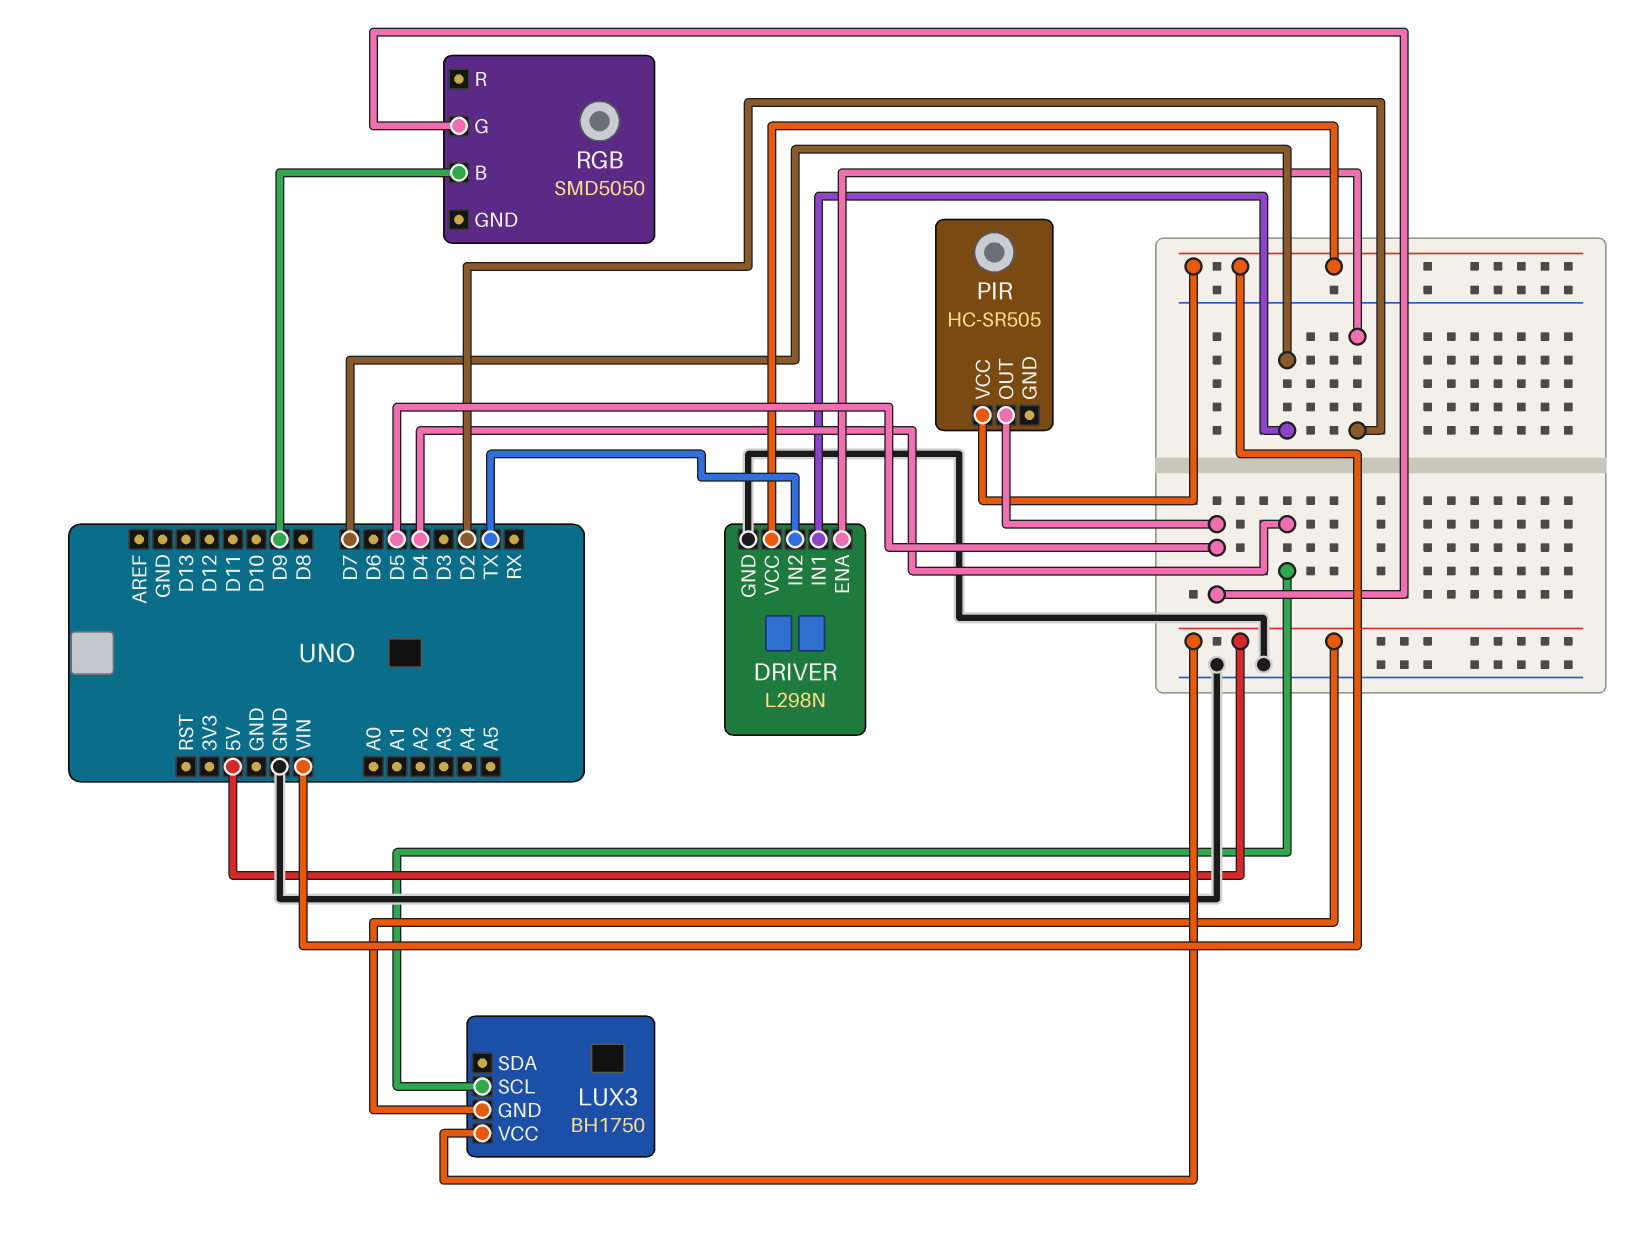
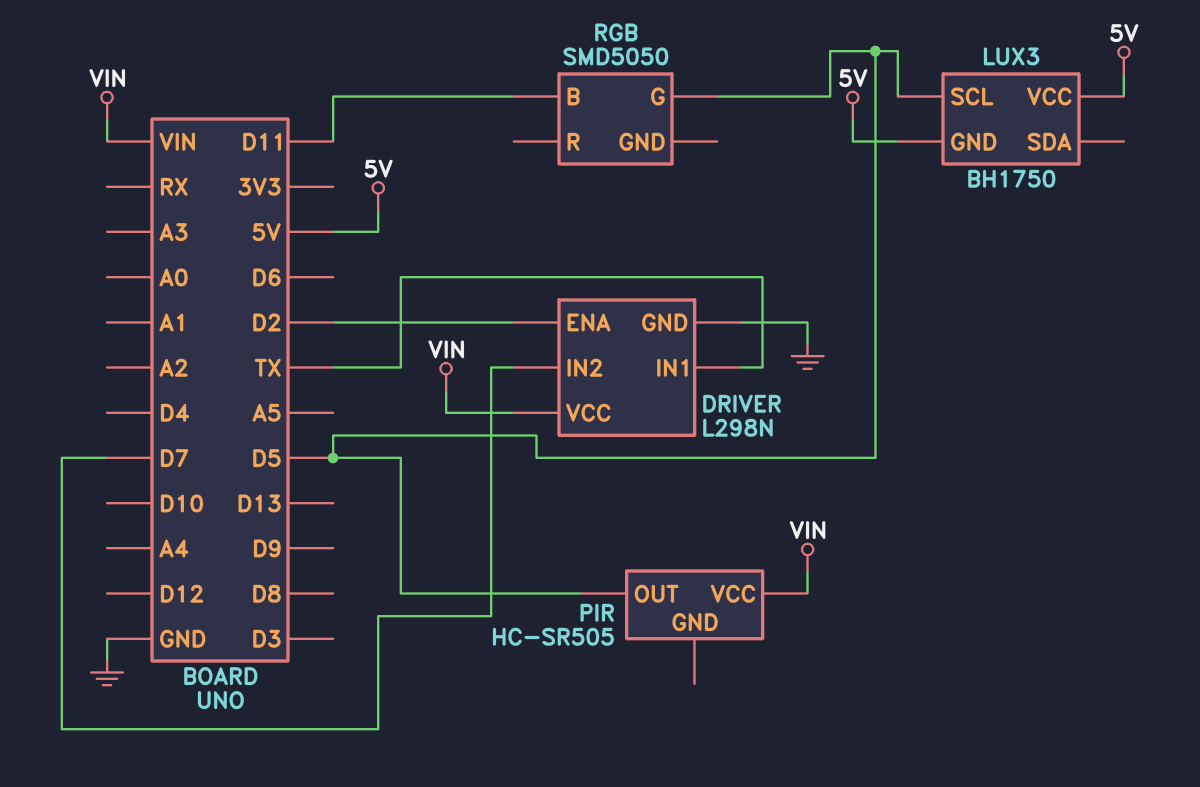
DRIVER pin IN1: D7 -> TX
DRIVER pin IN2: TX -> D7
LUX3 pin SCL: D4 -> D5
RGB pin B: D9 -> D11

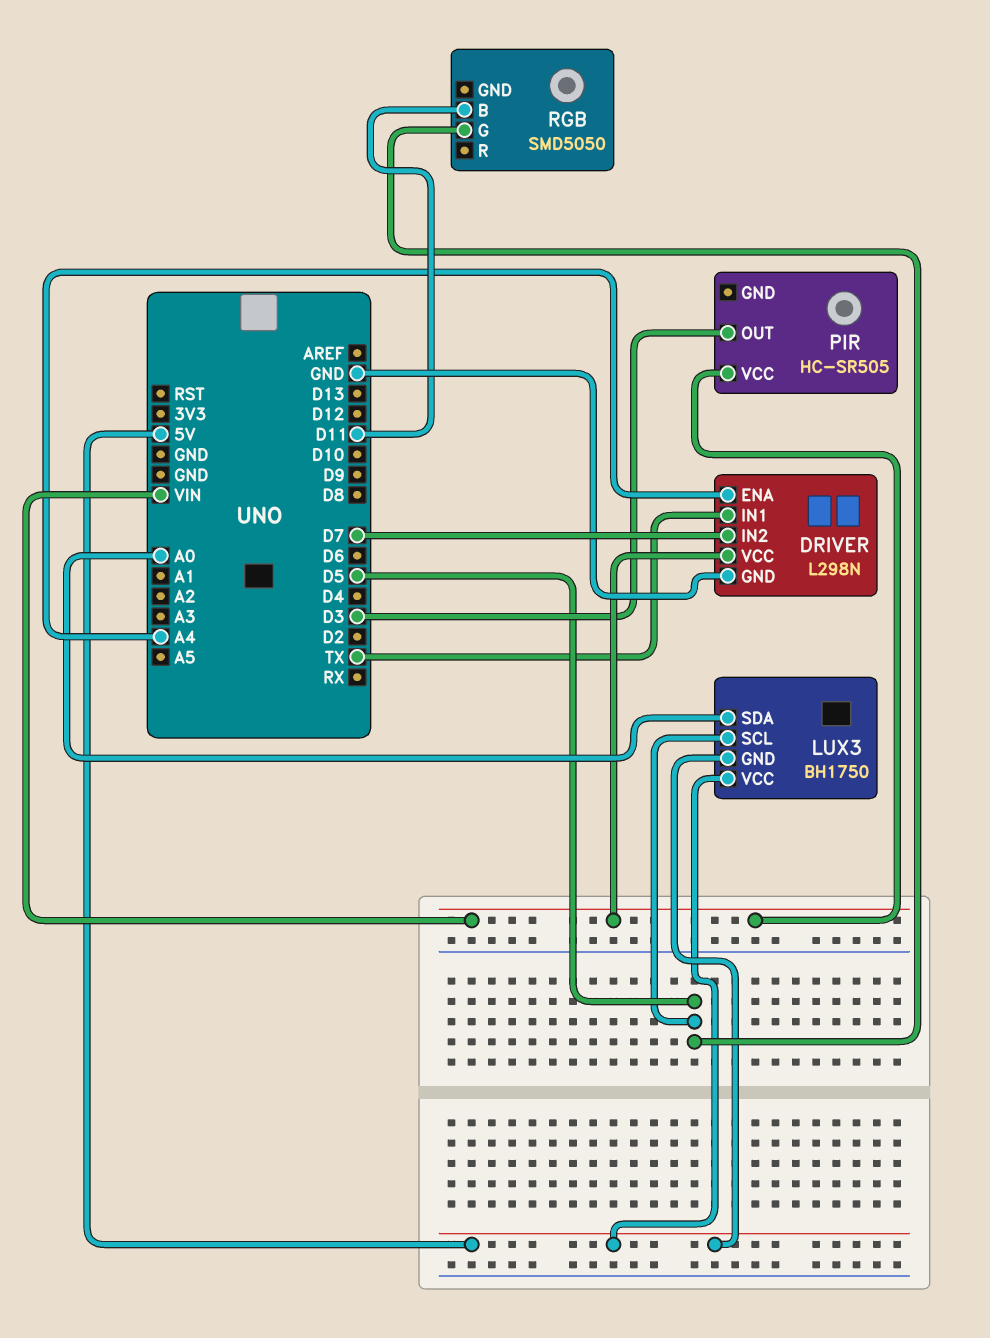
DRIVER pin ENA: D2 -> A4
LUX3 pin SDA: none -> A0
PIR pin OUT: D5 -> D3

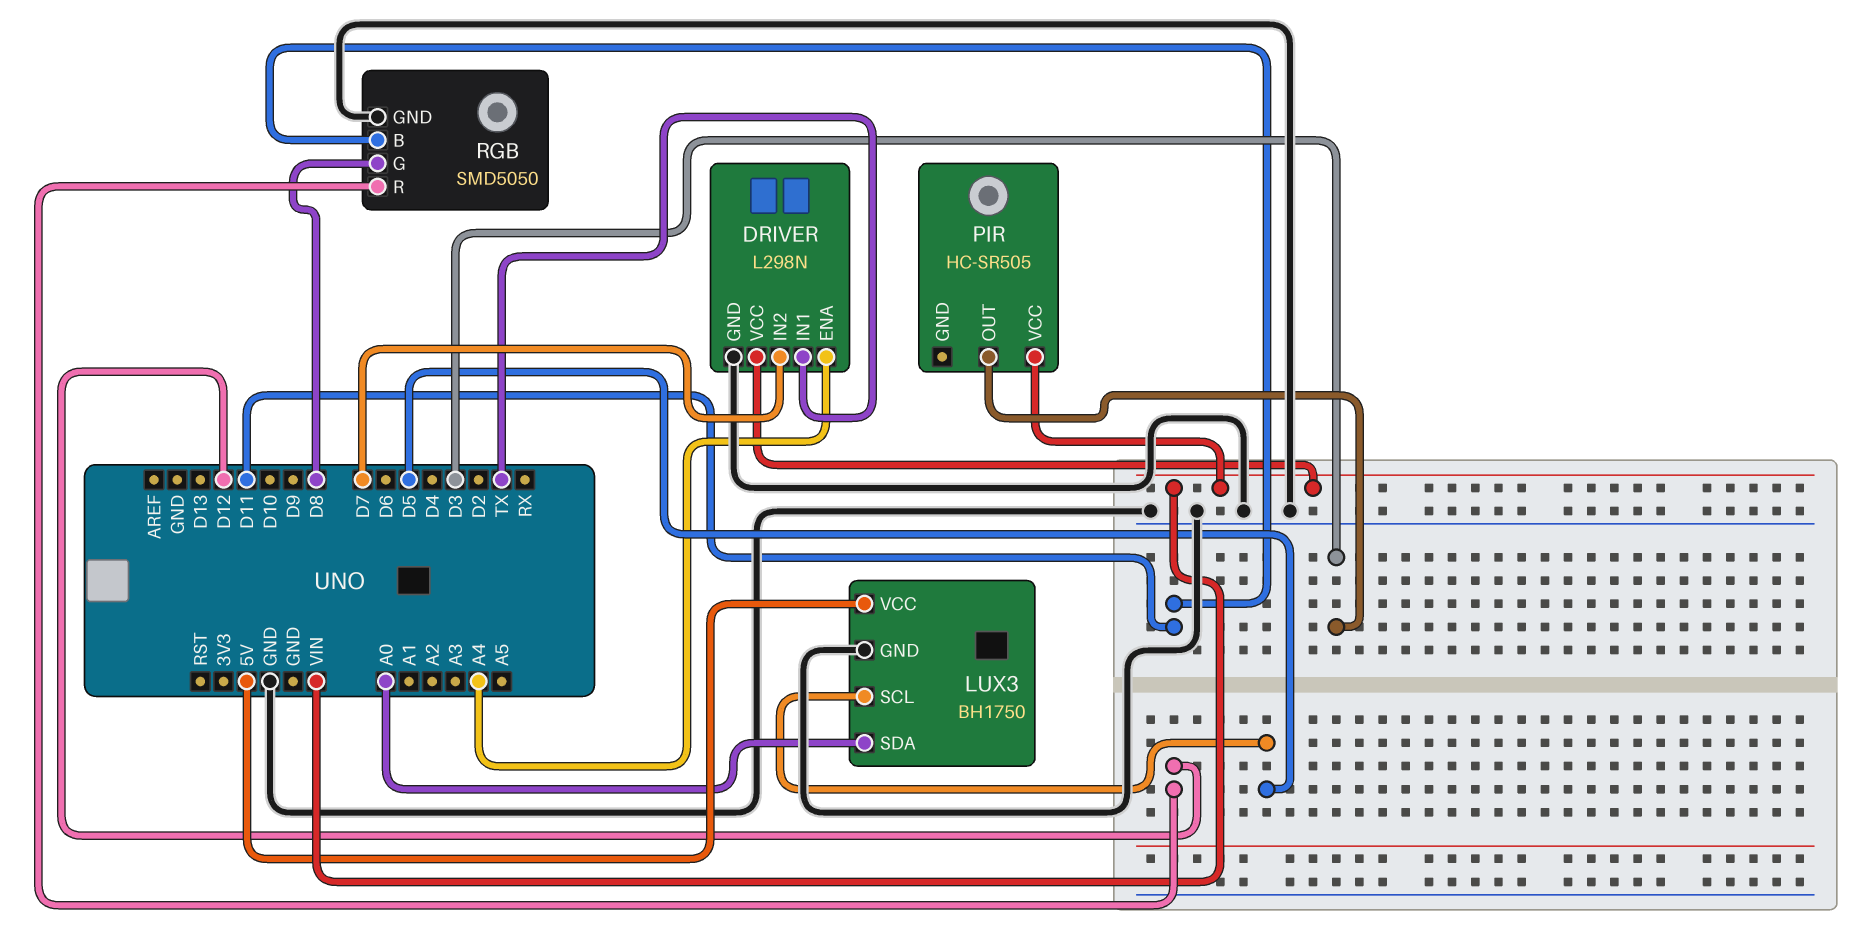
LUX3 pin GND: 5V -> GND
RGB pin G: D5 -> D8
RGB pin GND: none -> GND
RGB pin R: none -> D12

